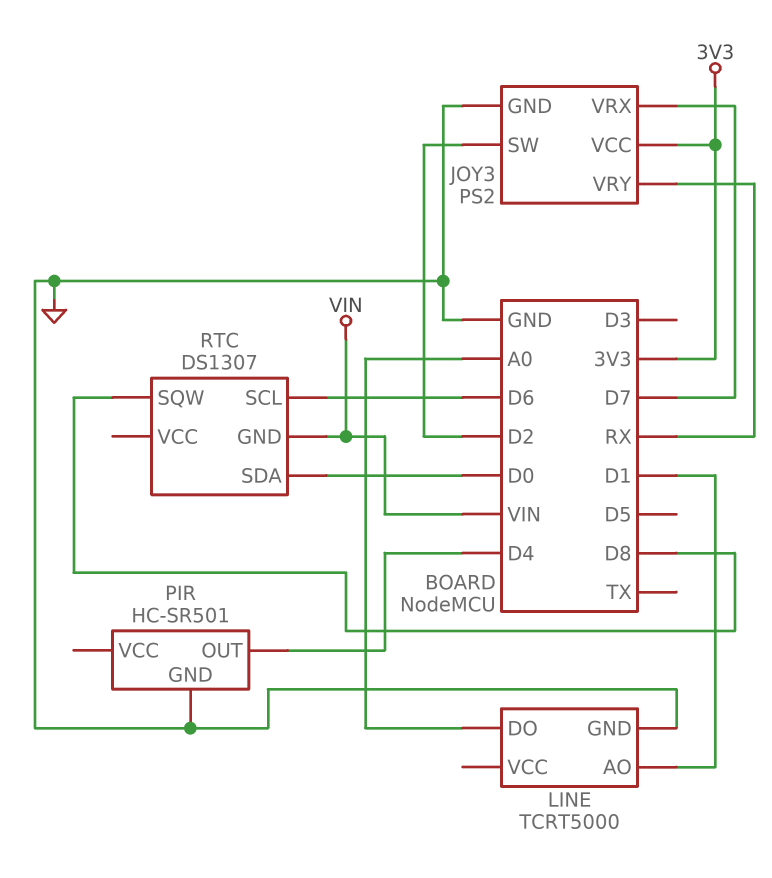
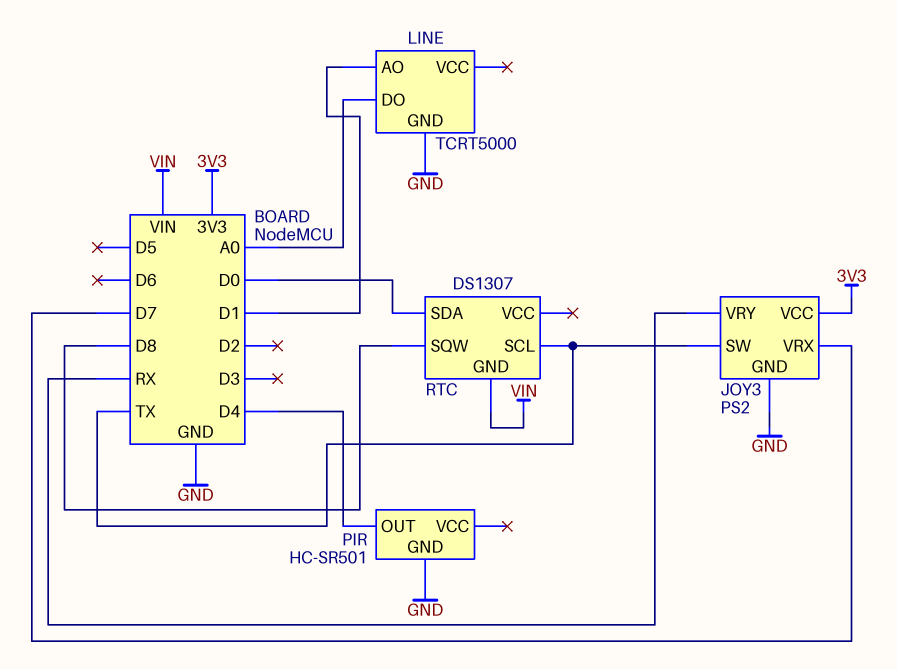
JOY3 pin SW: D2 -> TX
RTC pin SCL: D6 -> TX

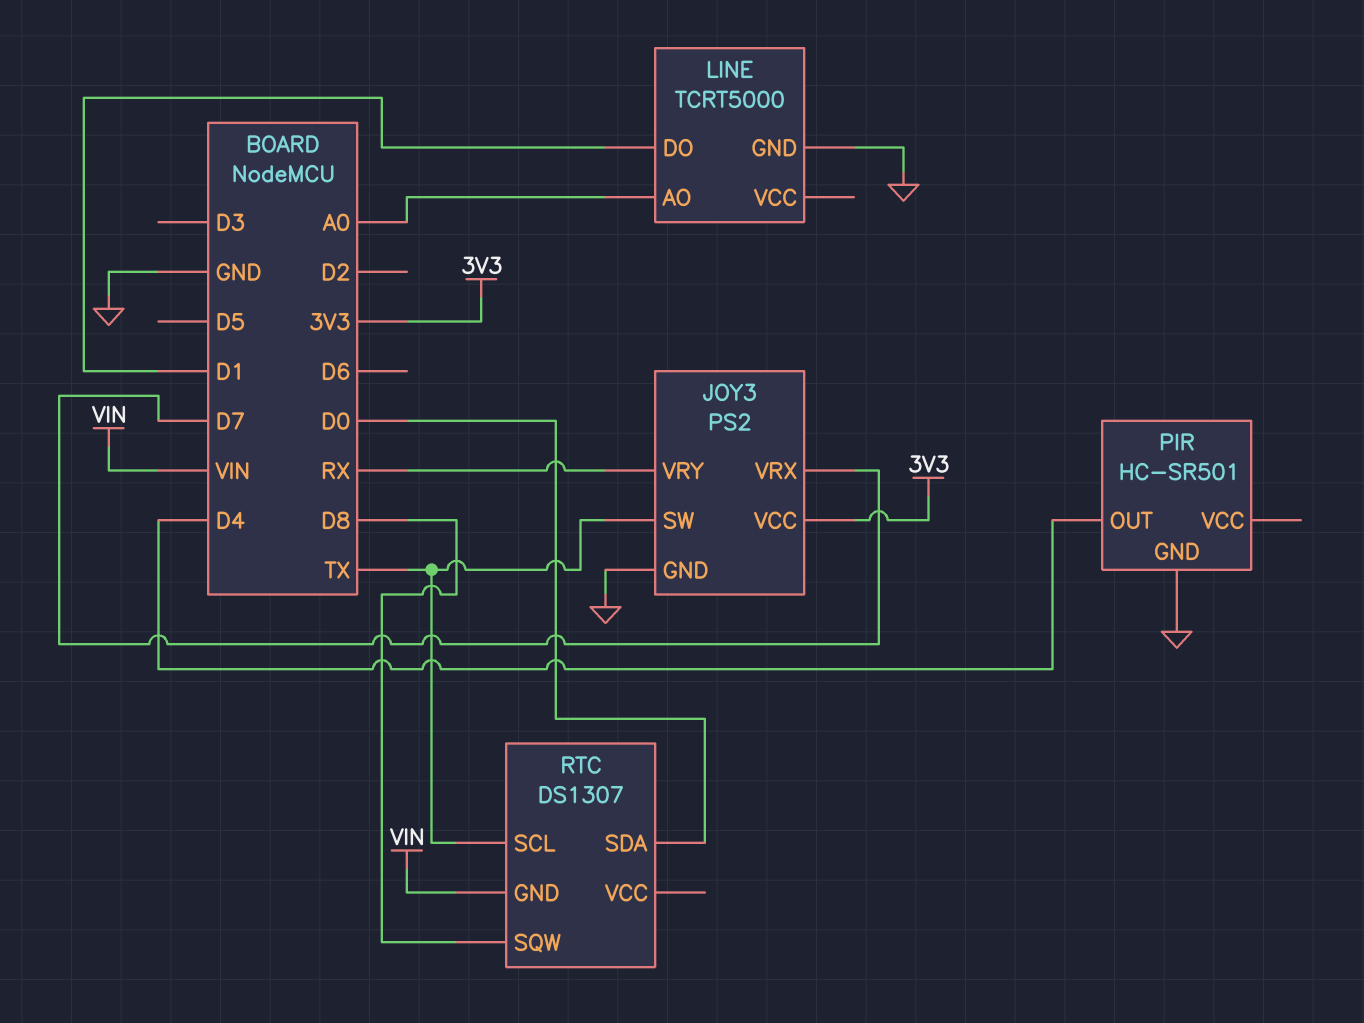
LINE pin AO: D1 -> A0
LINE pin DO: A0 -> D1

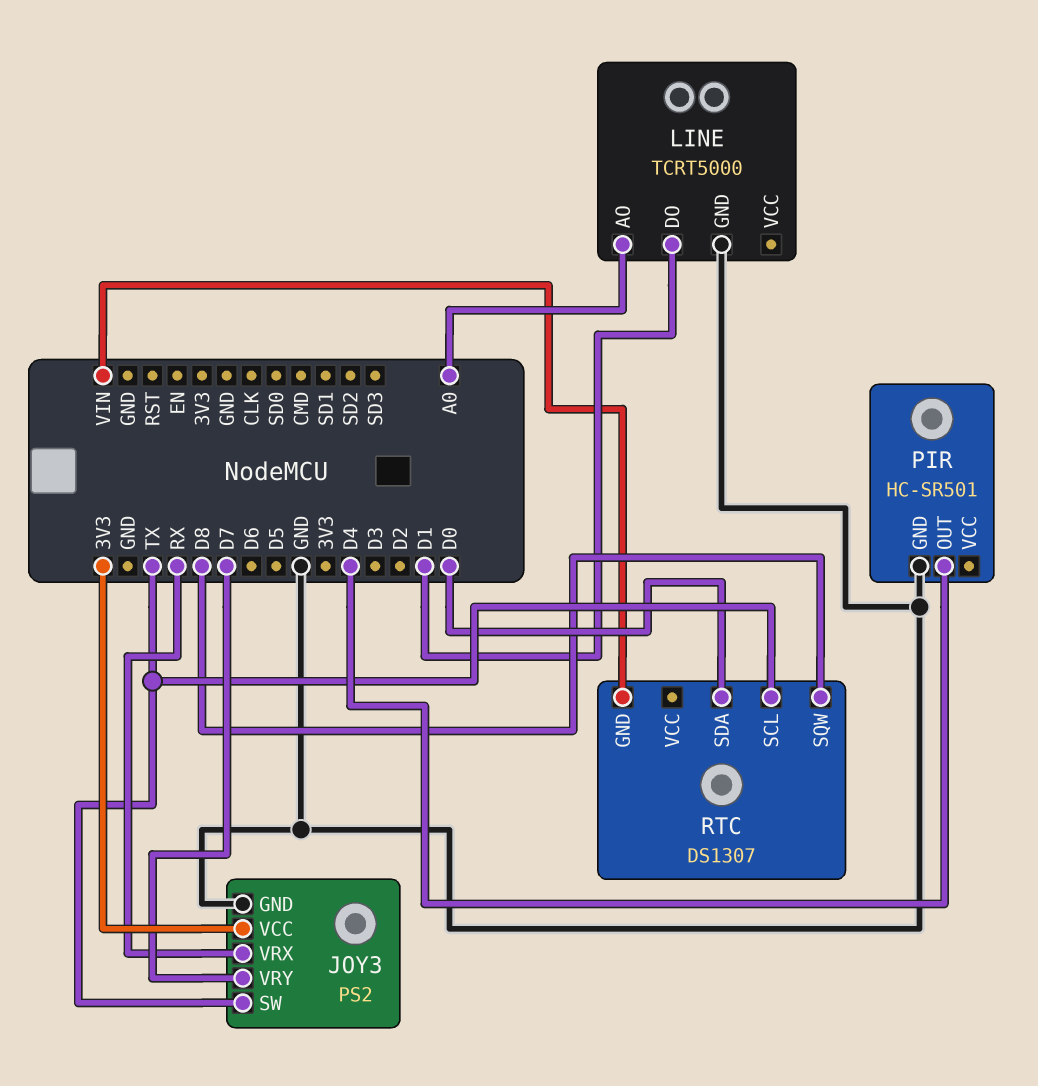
JOY3 pin VRX: D7 -> RX
JOY3 pin VRY: RX -> D7

